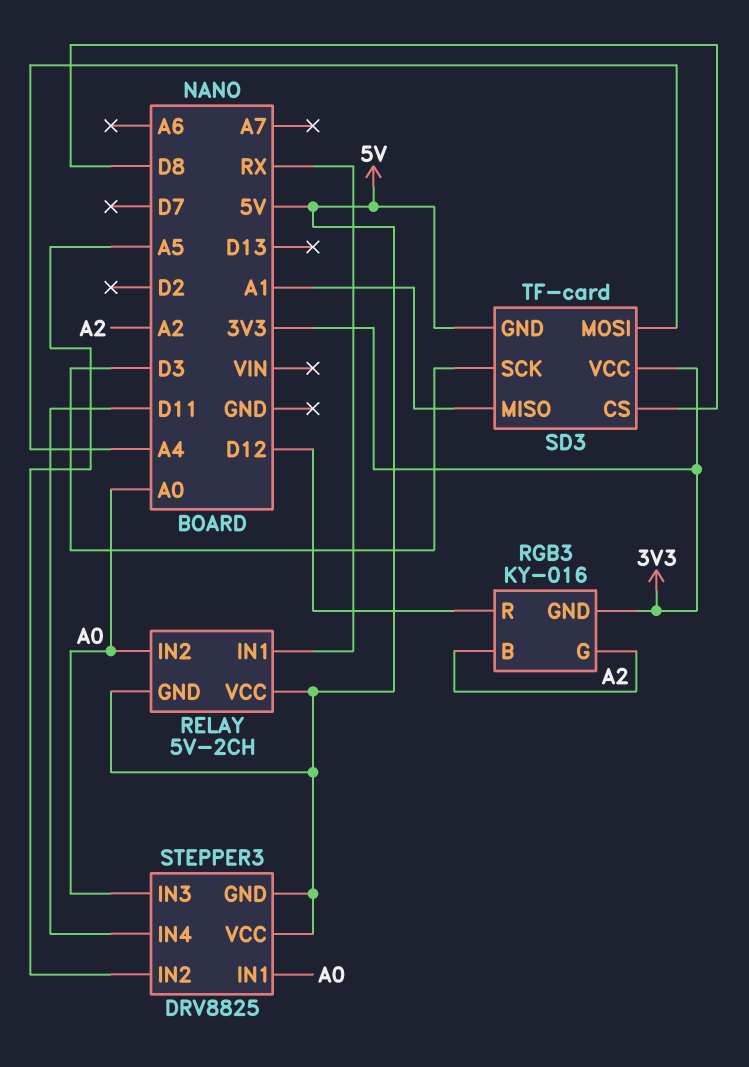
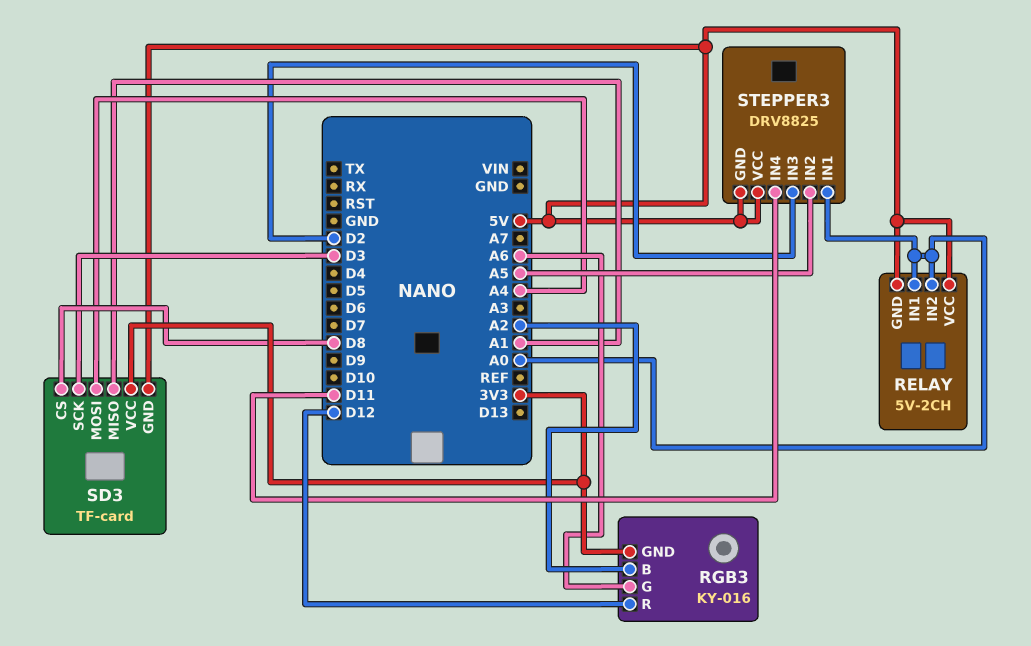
RELAY pin IN1: RX -> A0
RGB3 pin G: A2 -> A6
STEPPER3 pin IN3: A0 -> D2

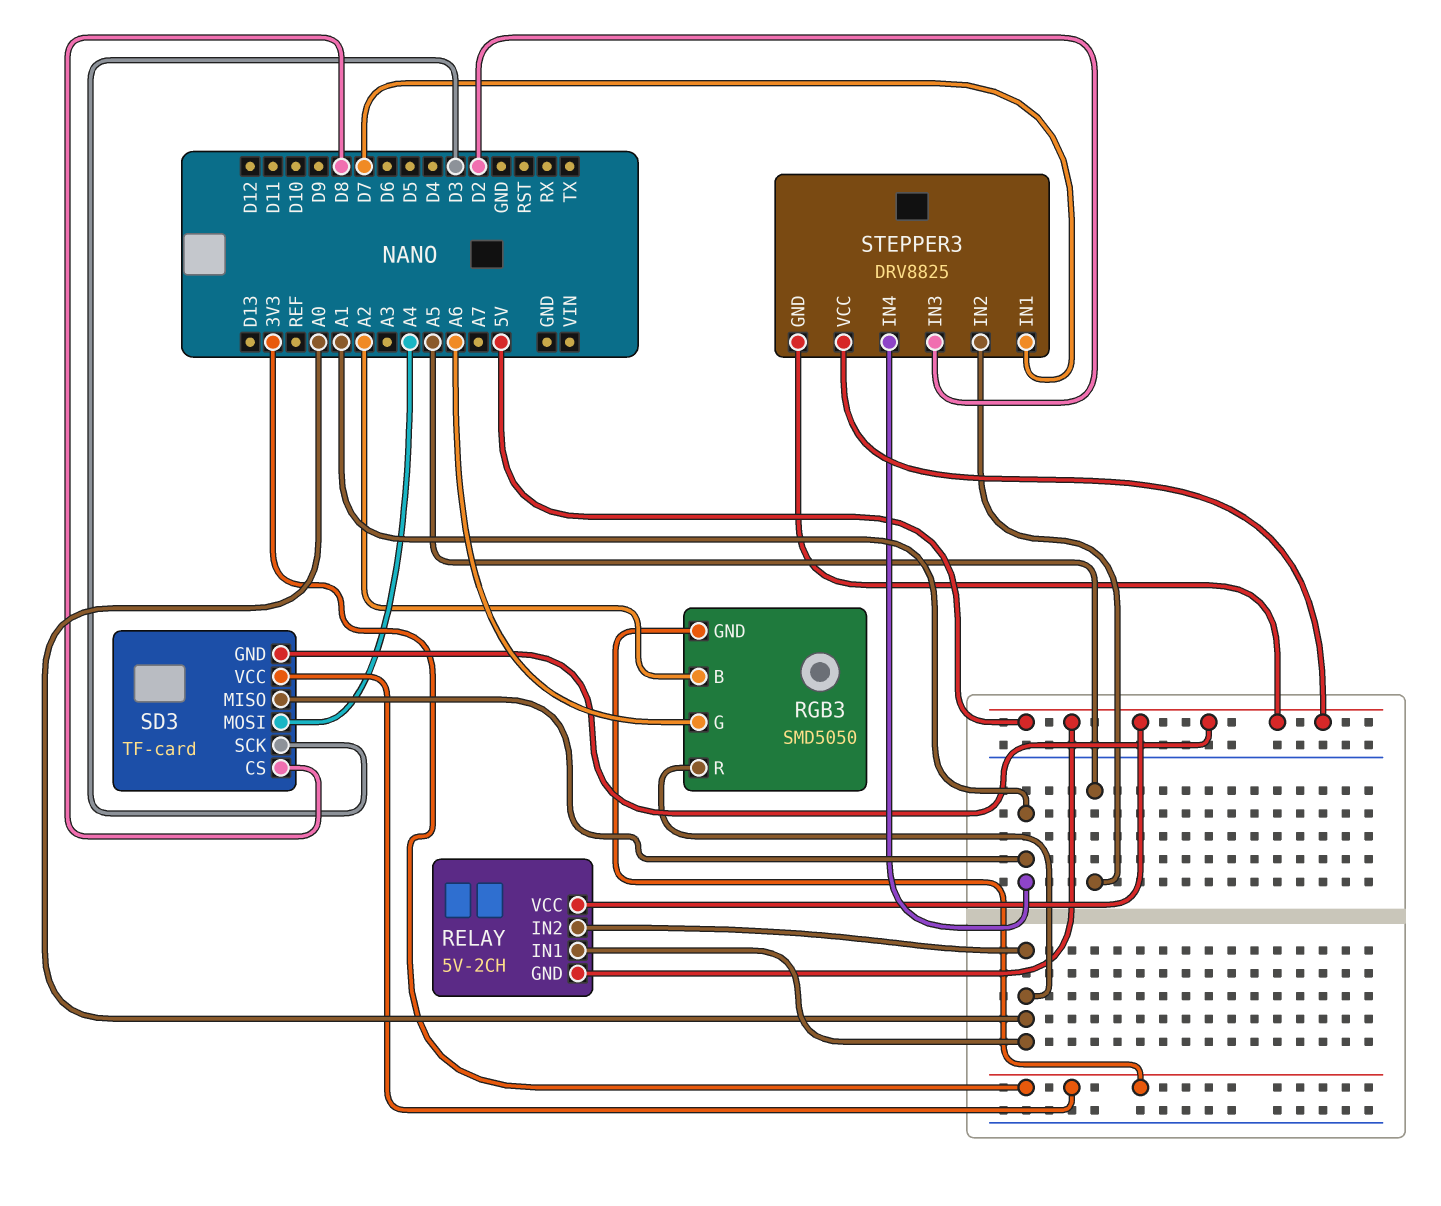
RGB3: KY-016 -> SMD5050
RGB3 pin R: D12 -> A0
STEPPER3 pin IN1: A0 -> D7
STEPPER3 pin IN4: D11 -> A1

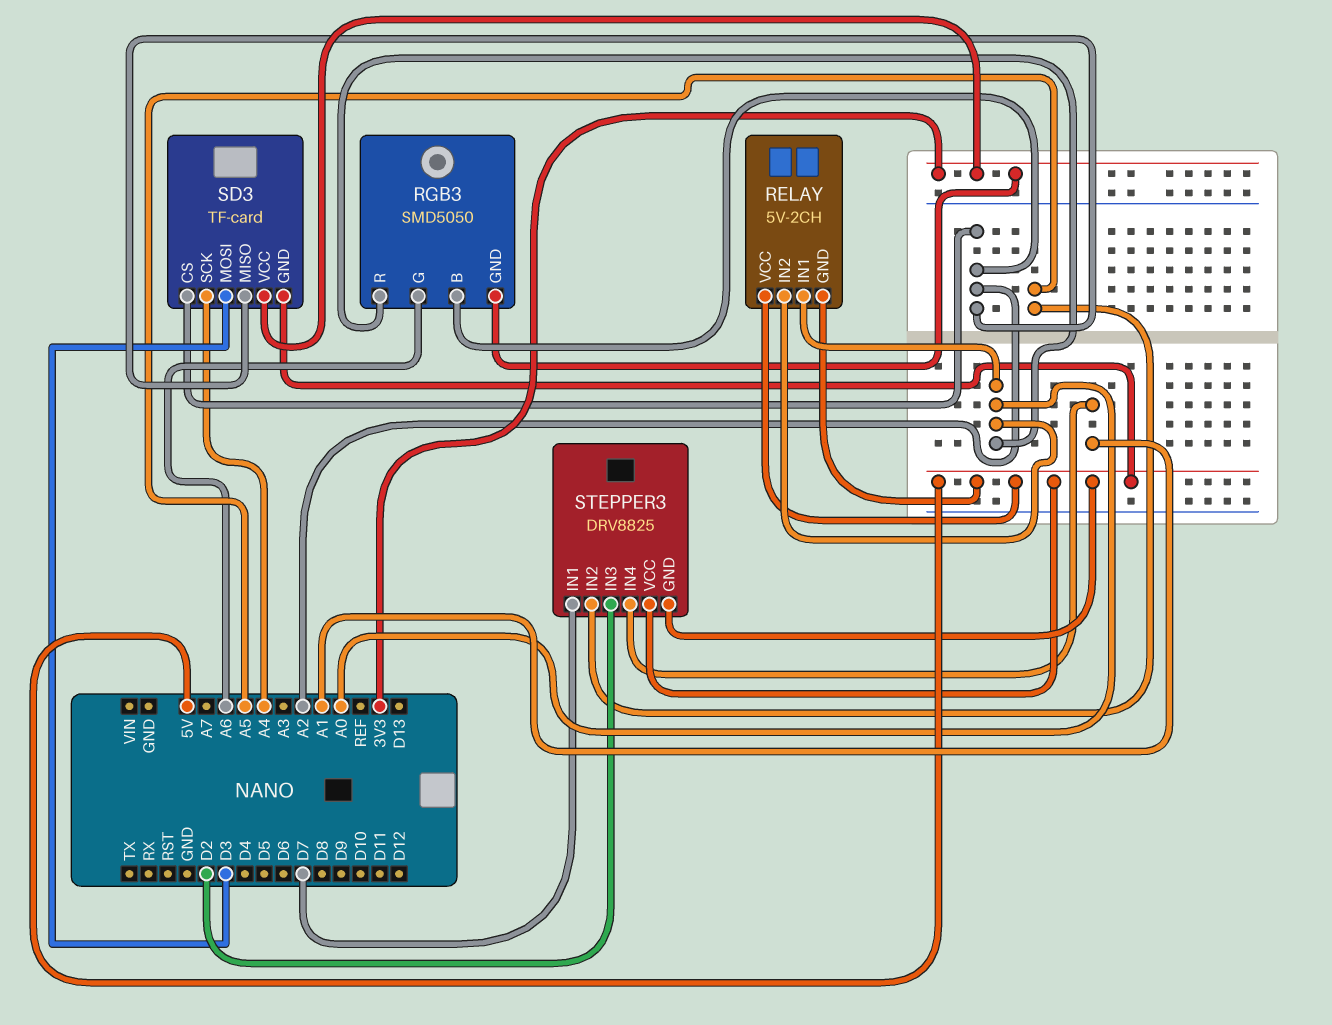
SD3 pin CS: D8 -> A2
SD3 pin MISO: A1 -> A2
SD3 pin MOSI: A4 -> D3
SD3 pin SCK: D3 -> A4

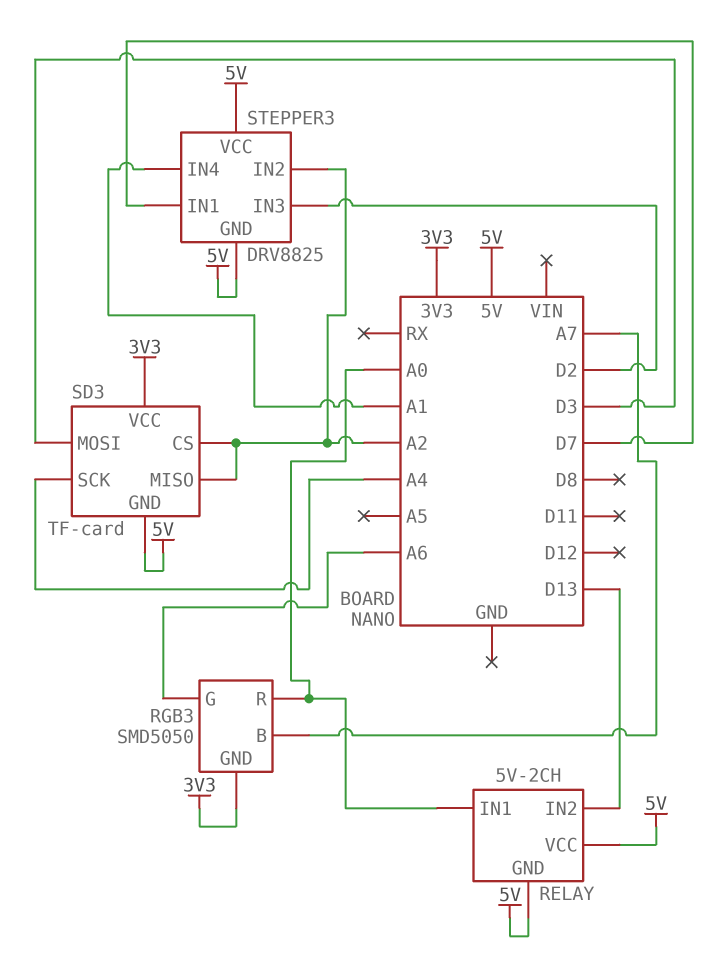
RELAY pin IN2: A0 -> D13
RGB3 pin B: A2 -> A7
STEPPER3 pin IN2: A5 -> A2

